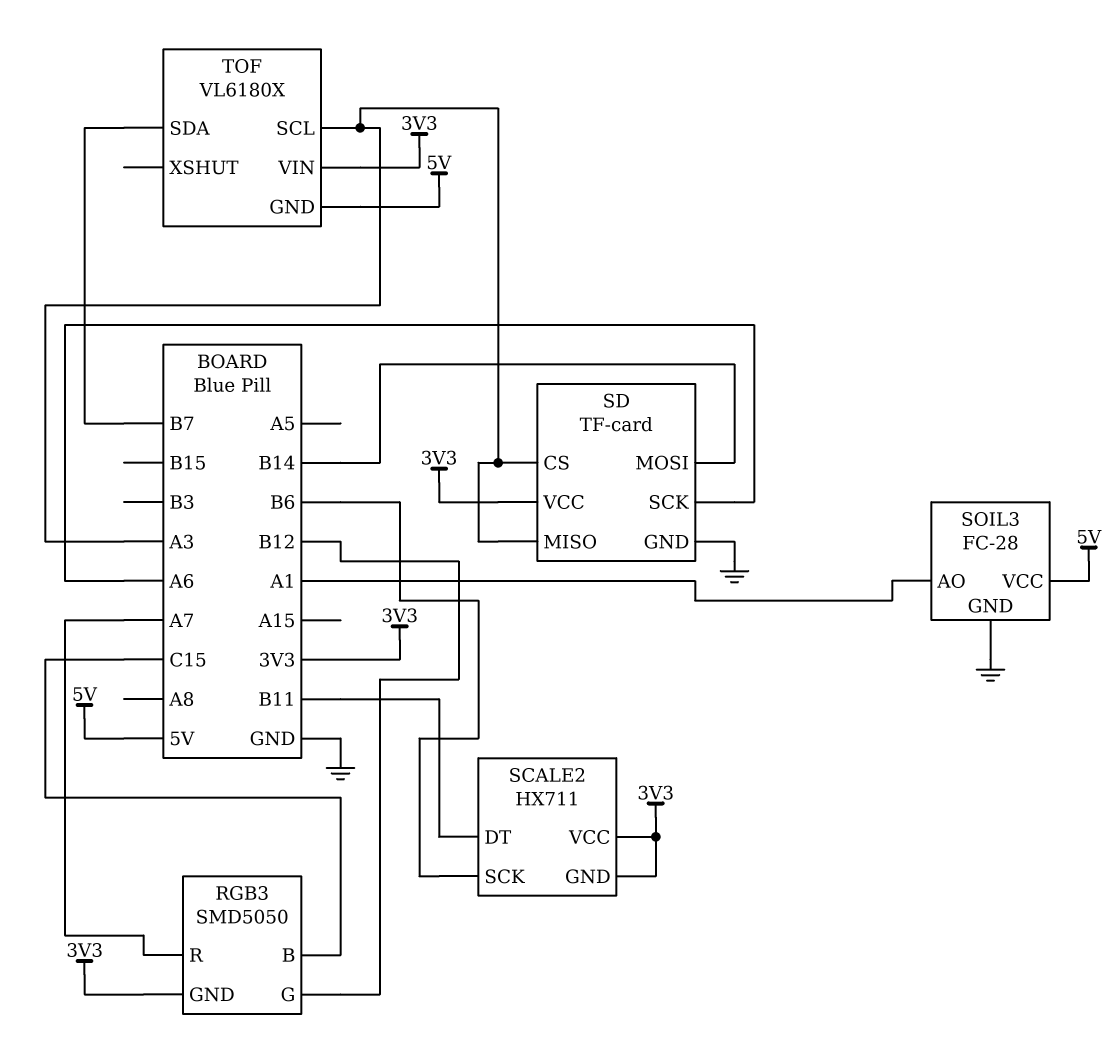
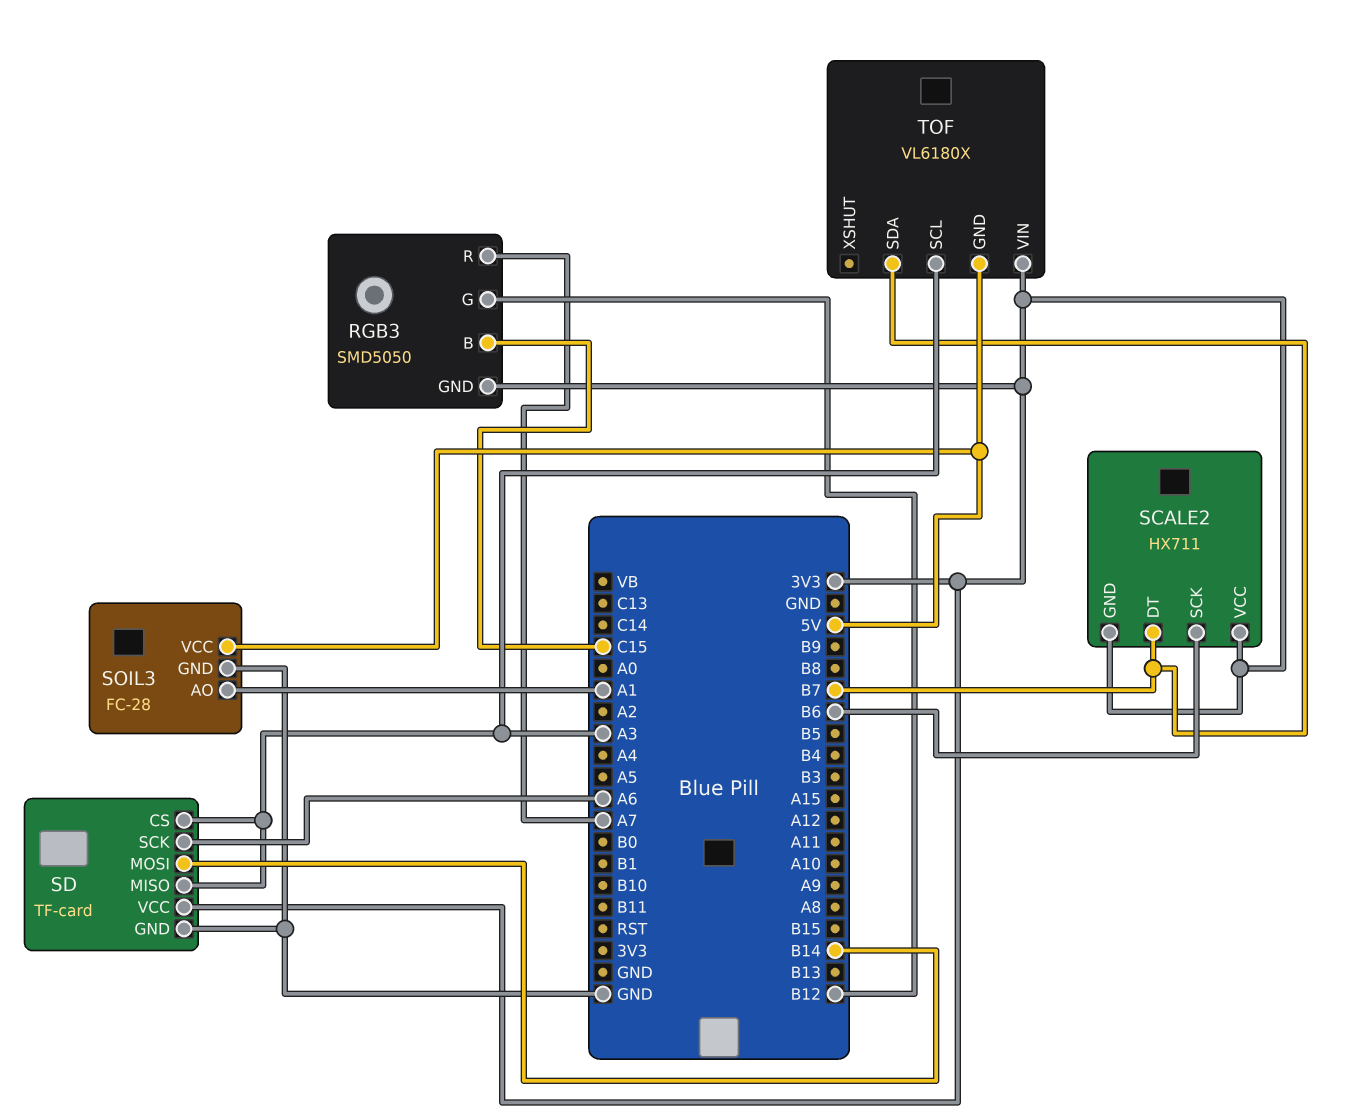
SCALE2 pin DT: B11 -> B7

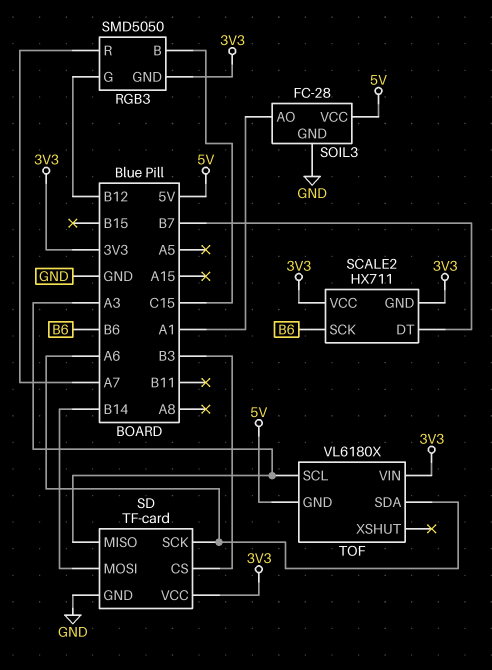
SD pin CS: A3 -> B3
TOF pin SDA: B7 -> A6

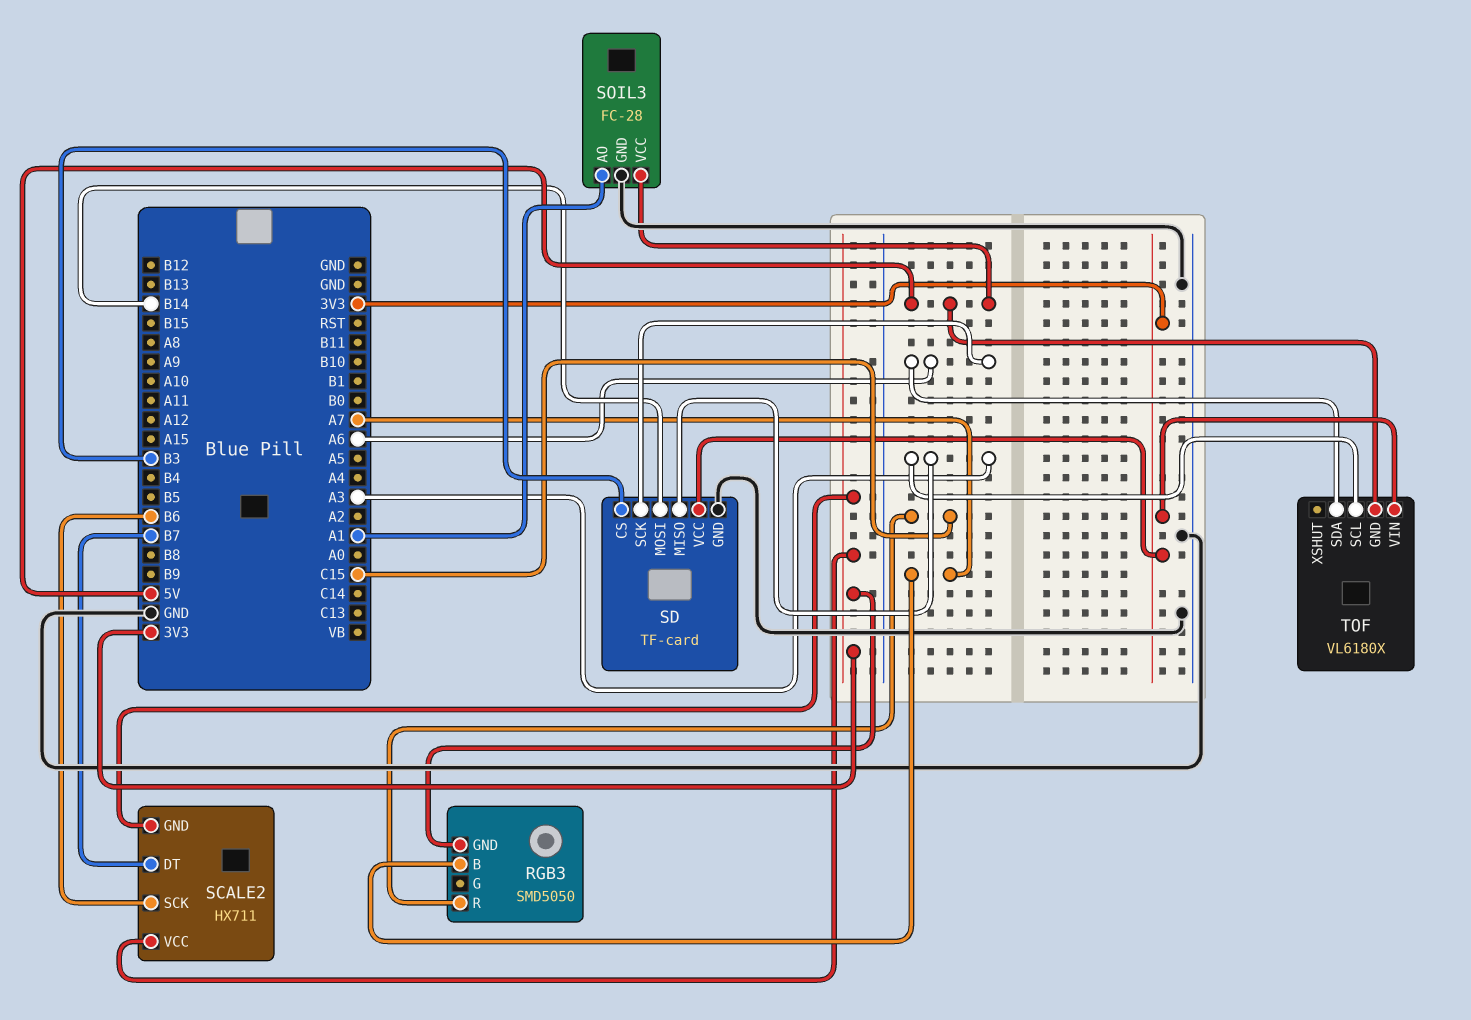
RGB3 pin B: C15 -> A7
RGB3 pin G: B12 -> none
RGB3 pin R: A7 -> C15

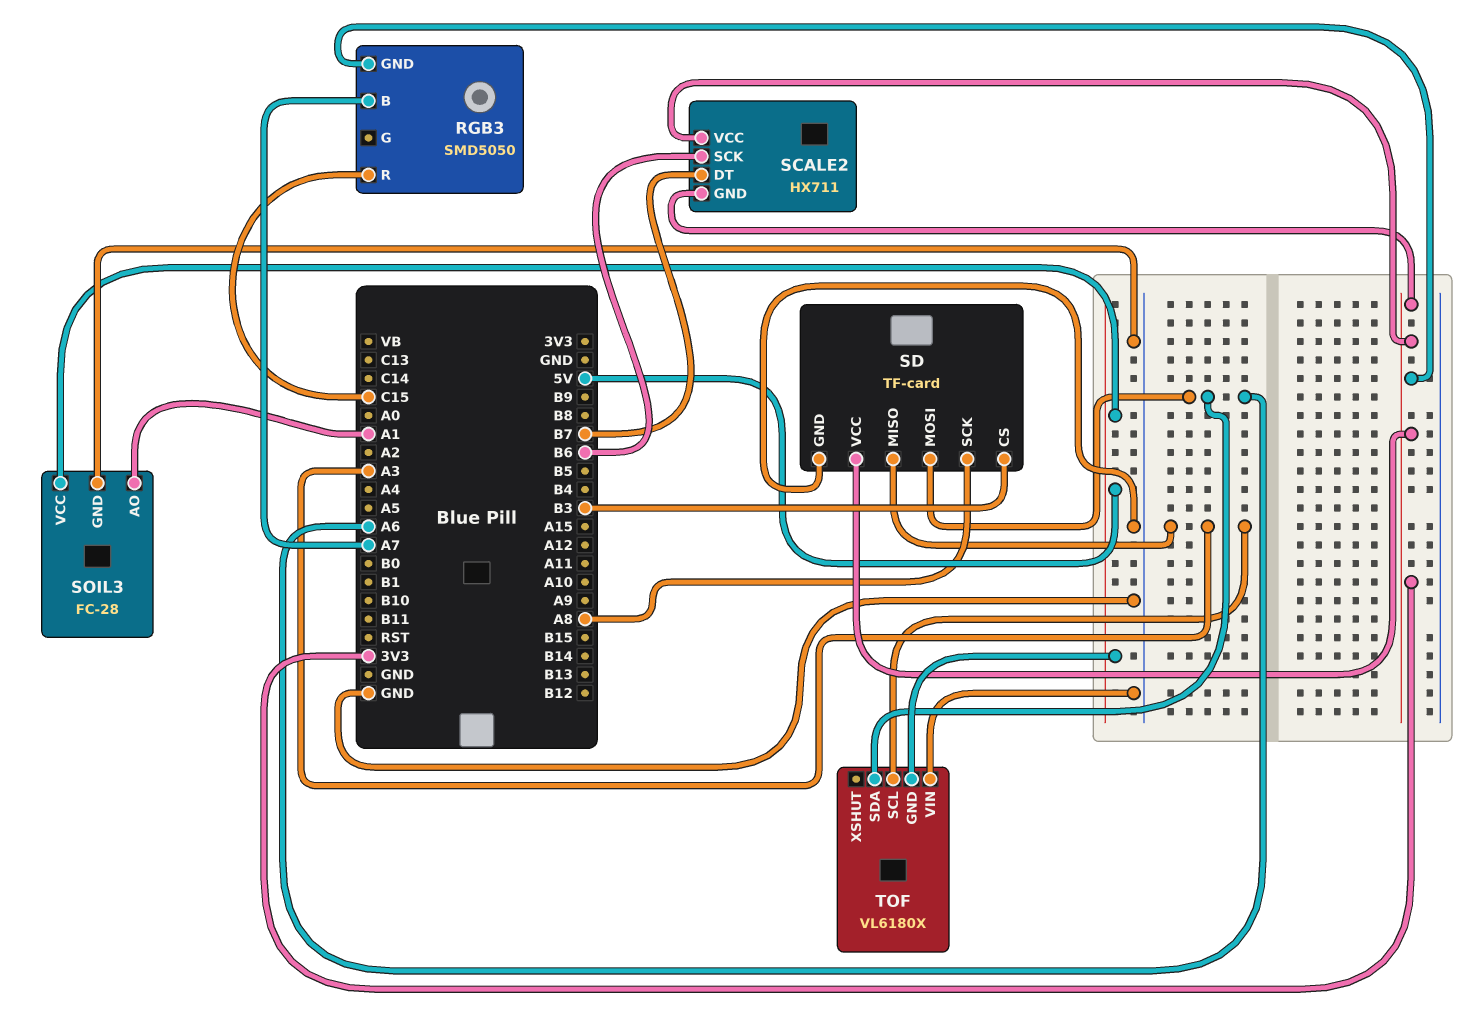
SD pin MOSI: B14 -> A6
SD pin SCK: A6 -> A8
TOF pin VIN: 3V3 -> GND

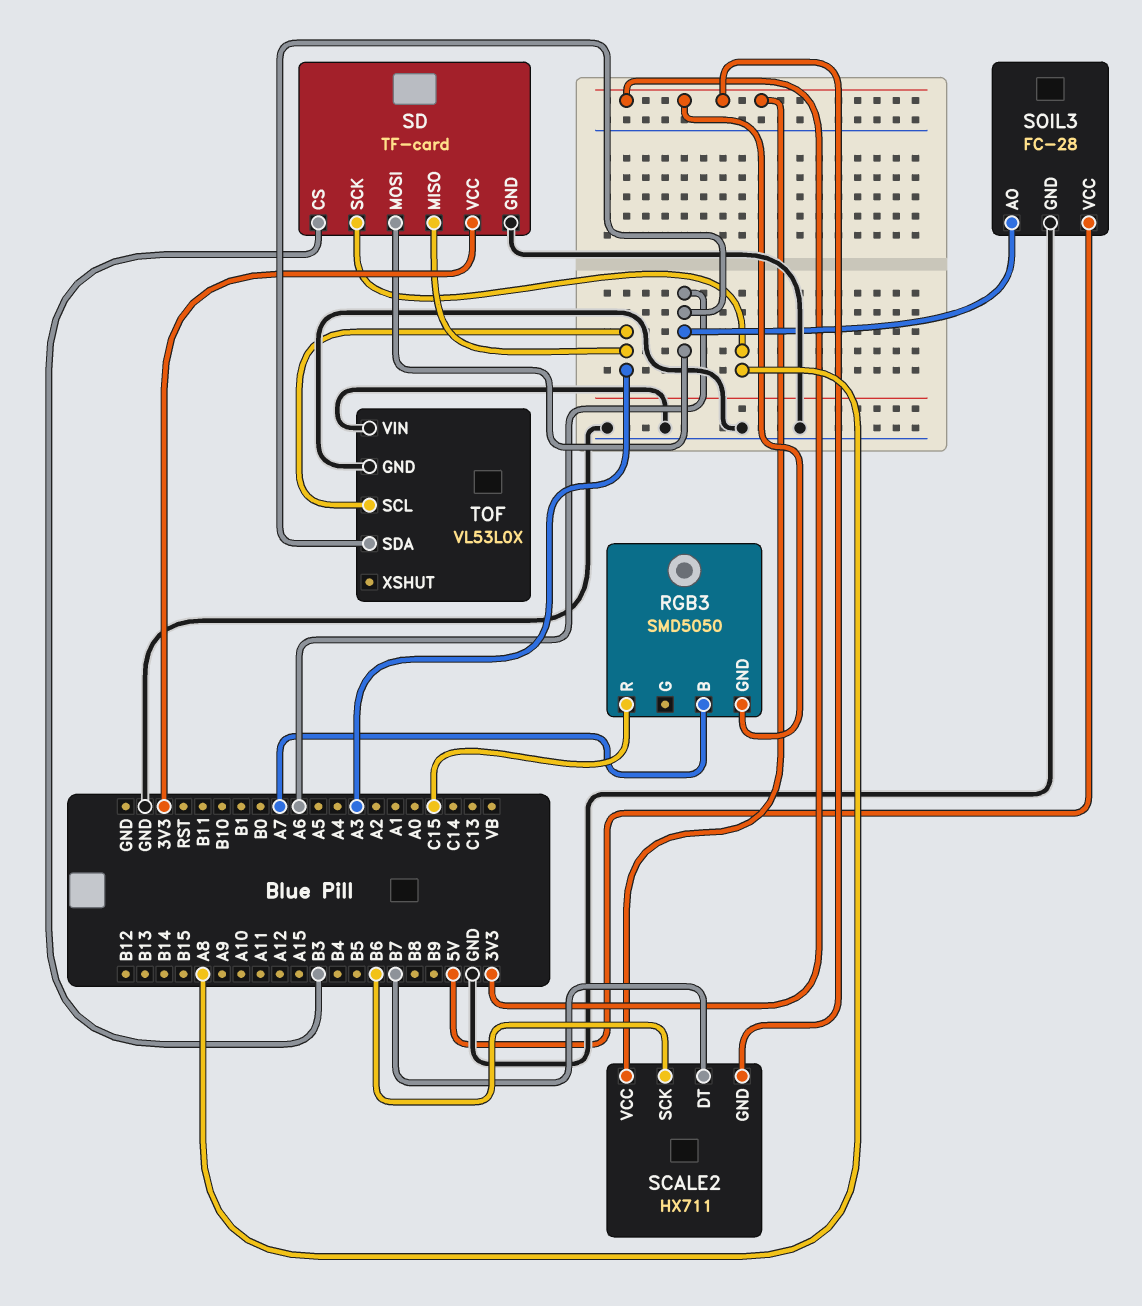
SOIL3 pin AO: A1 -> A6
TOF: VL6180X -> VL53L0X
TOF pin GND: 5V -> GND

